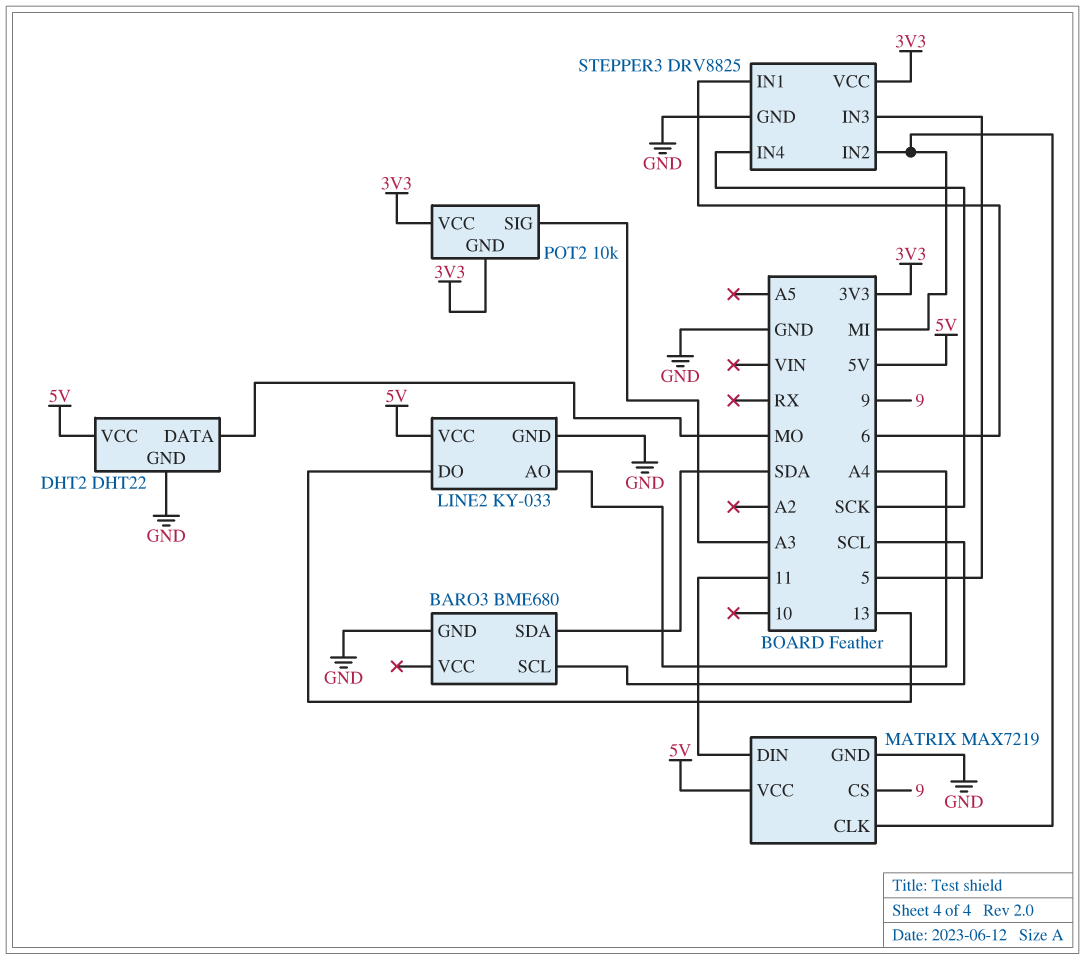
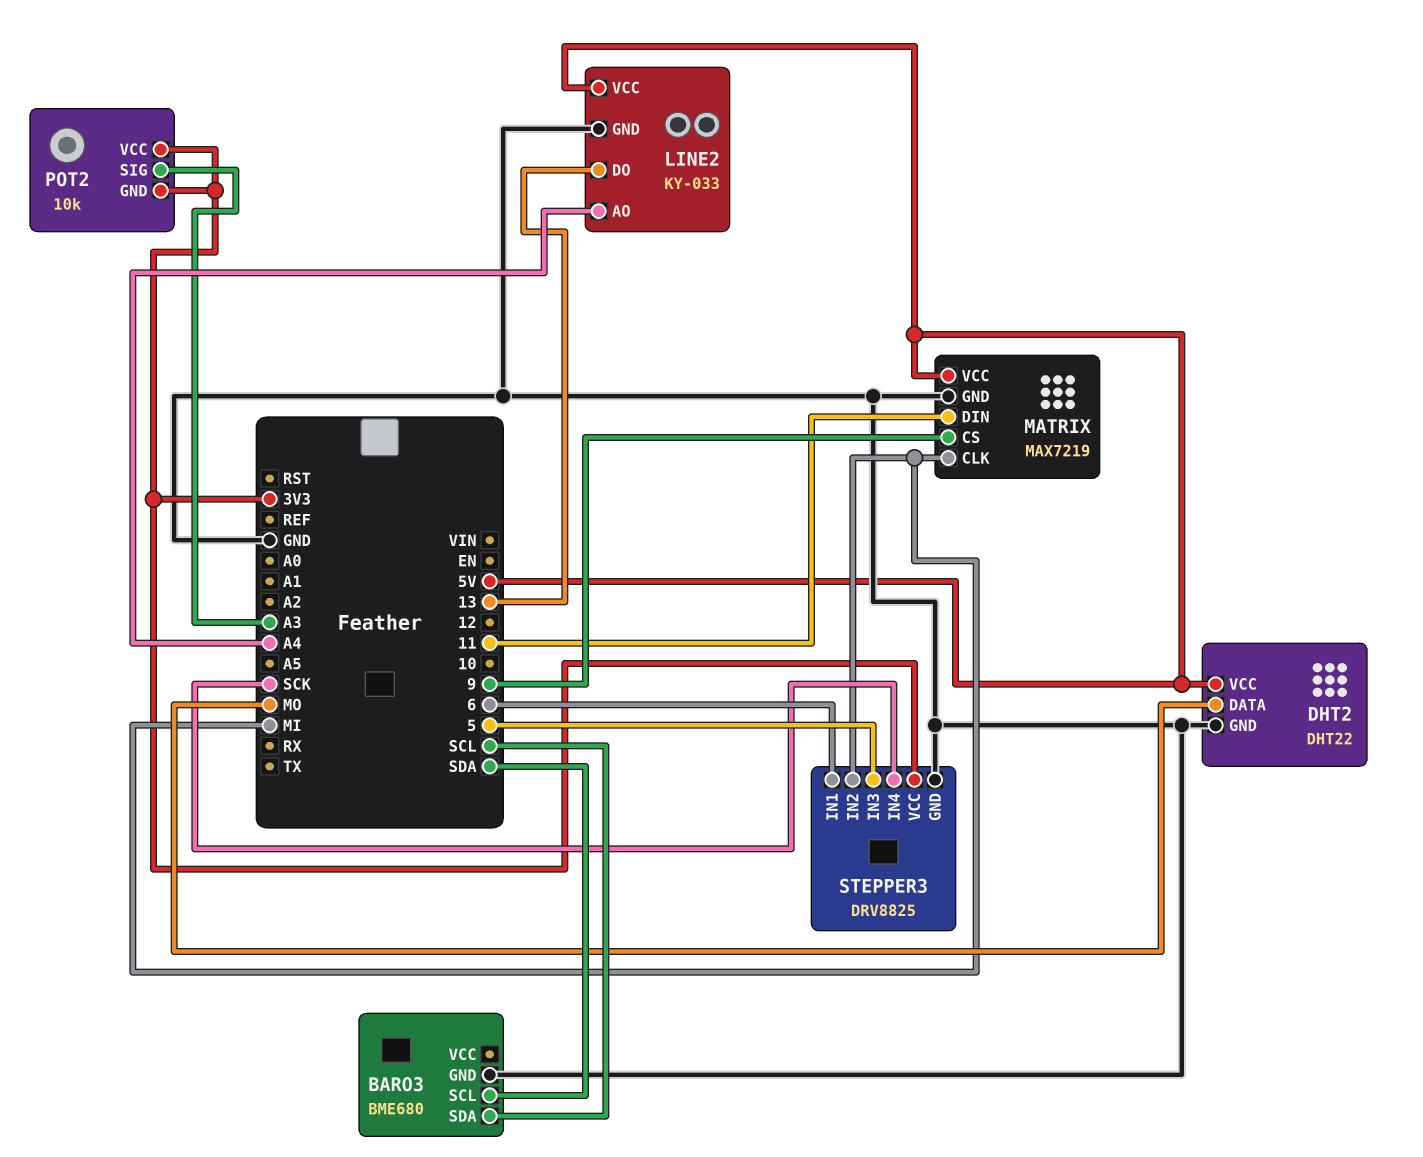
BARO3 pin SCL: SCL -> SDA
BARO3 pin SDA: SDA -> SCL

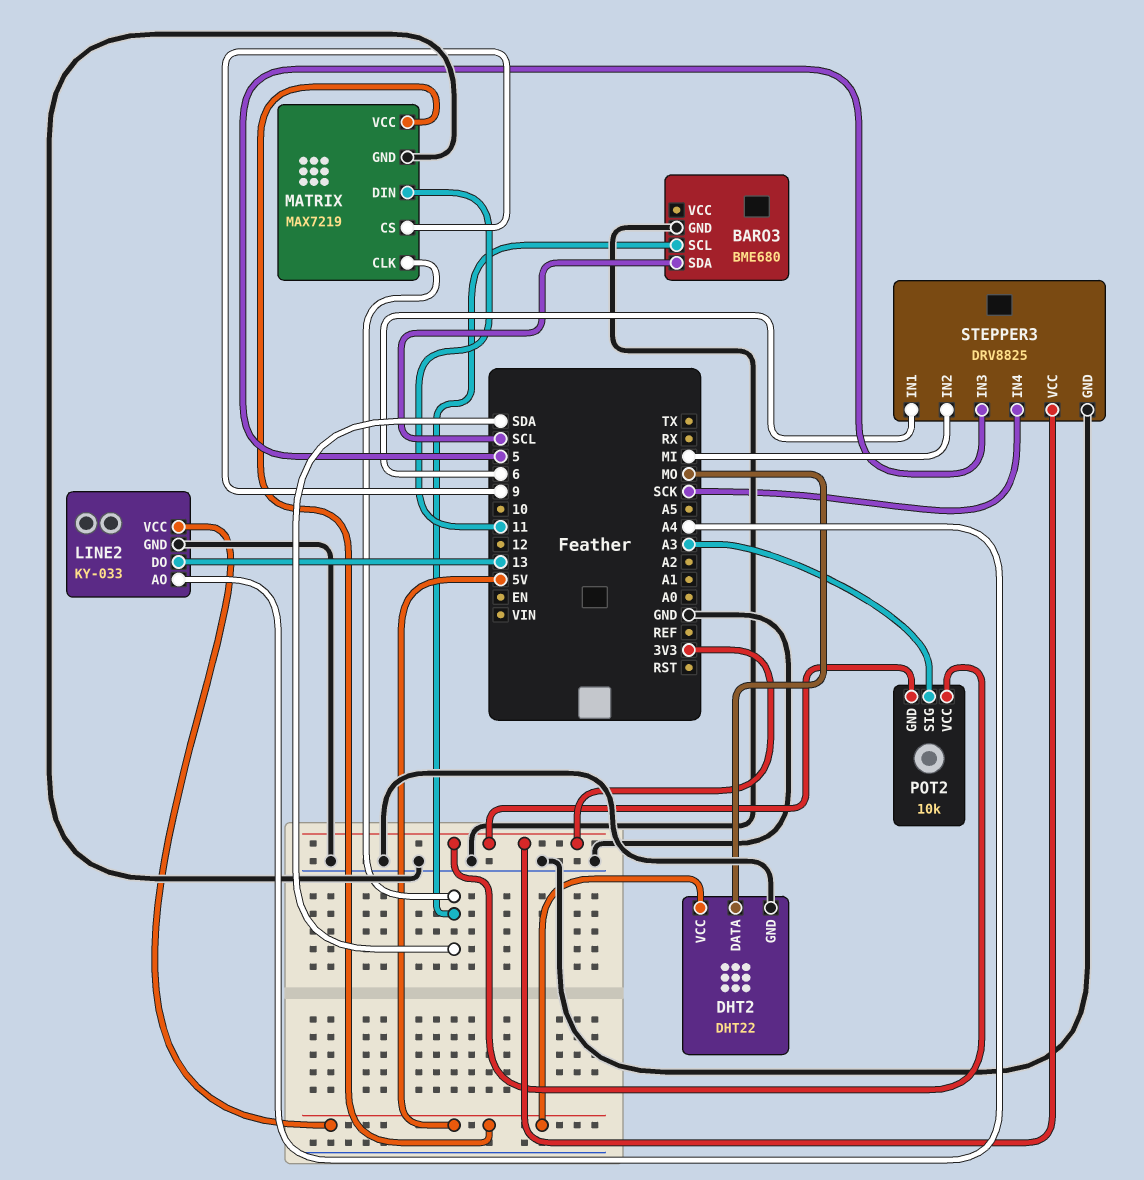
MATRIX pin CLK: MI -> SDA

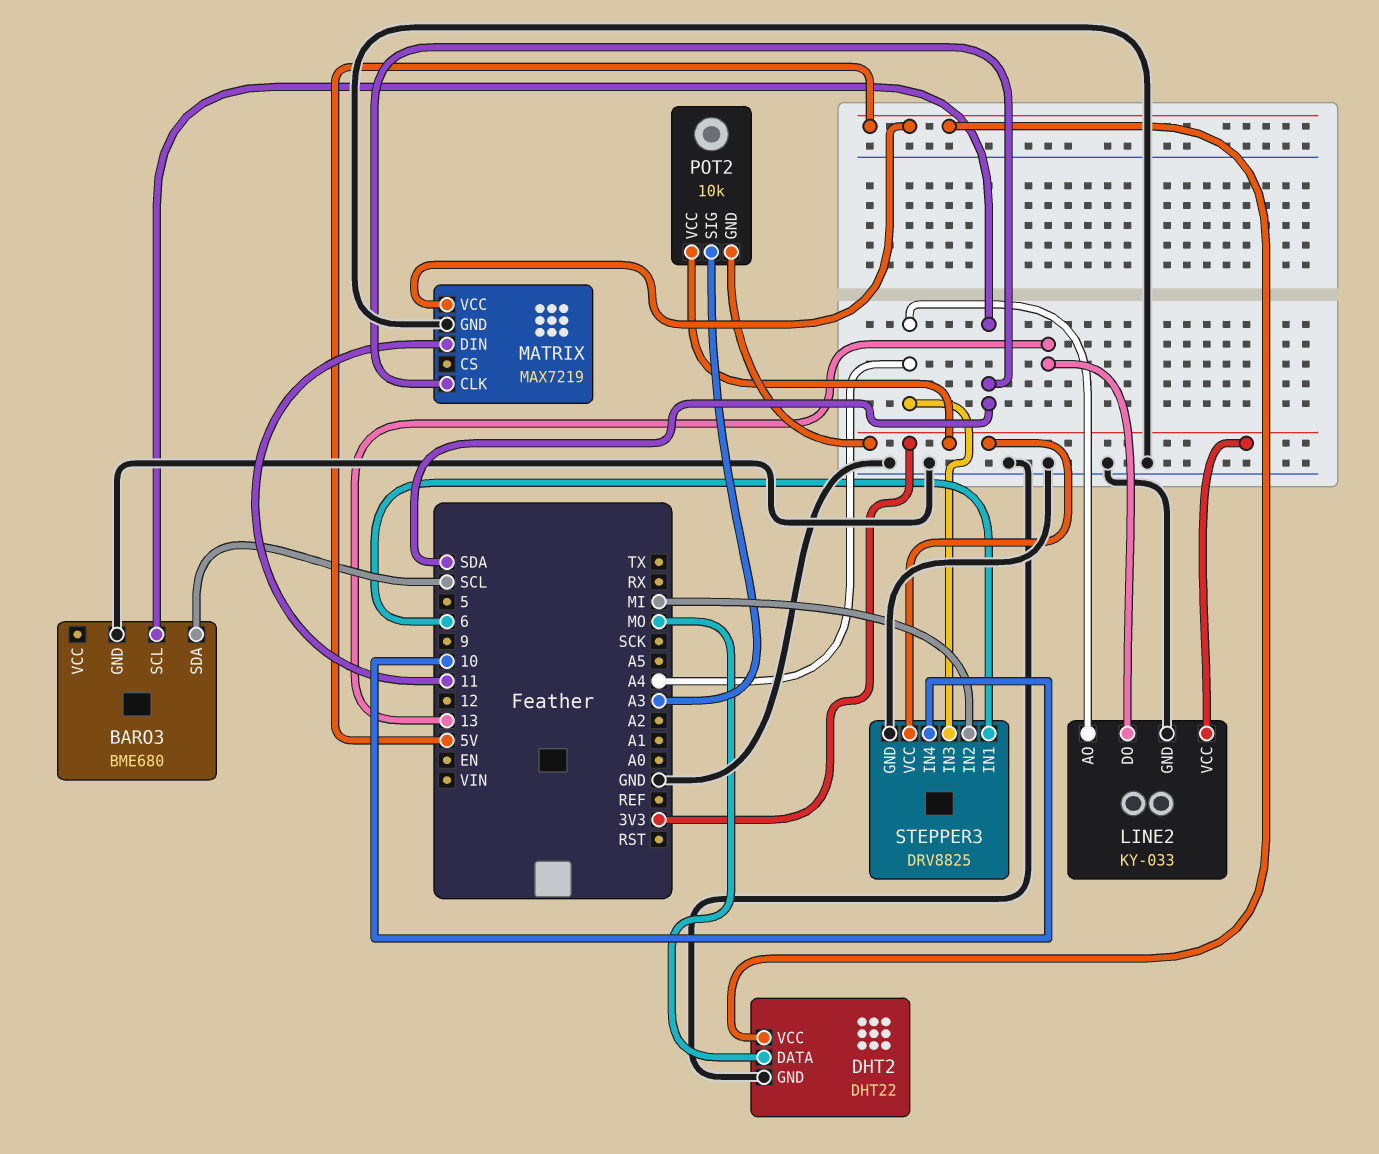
LINE2 pin VCC: 5V -> 3V3
MATRIX pin CS: 9 -> none
STEPPER3 pin IN3: 5 -> A4
STEPPER3 pin IN4: SCK -> 10

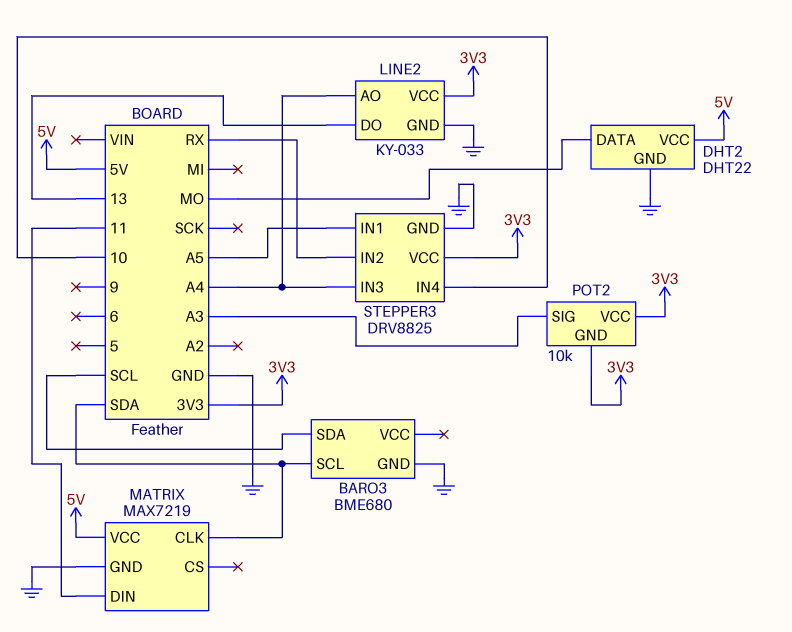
STEPPER3 pin IN1: 6 -> A5
STEPPER3 pin IN2: MI -> RX

